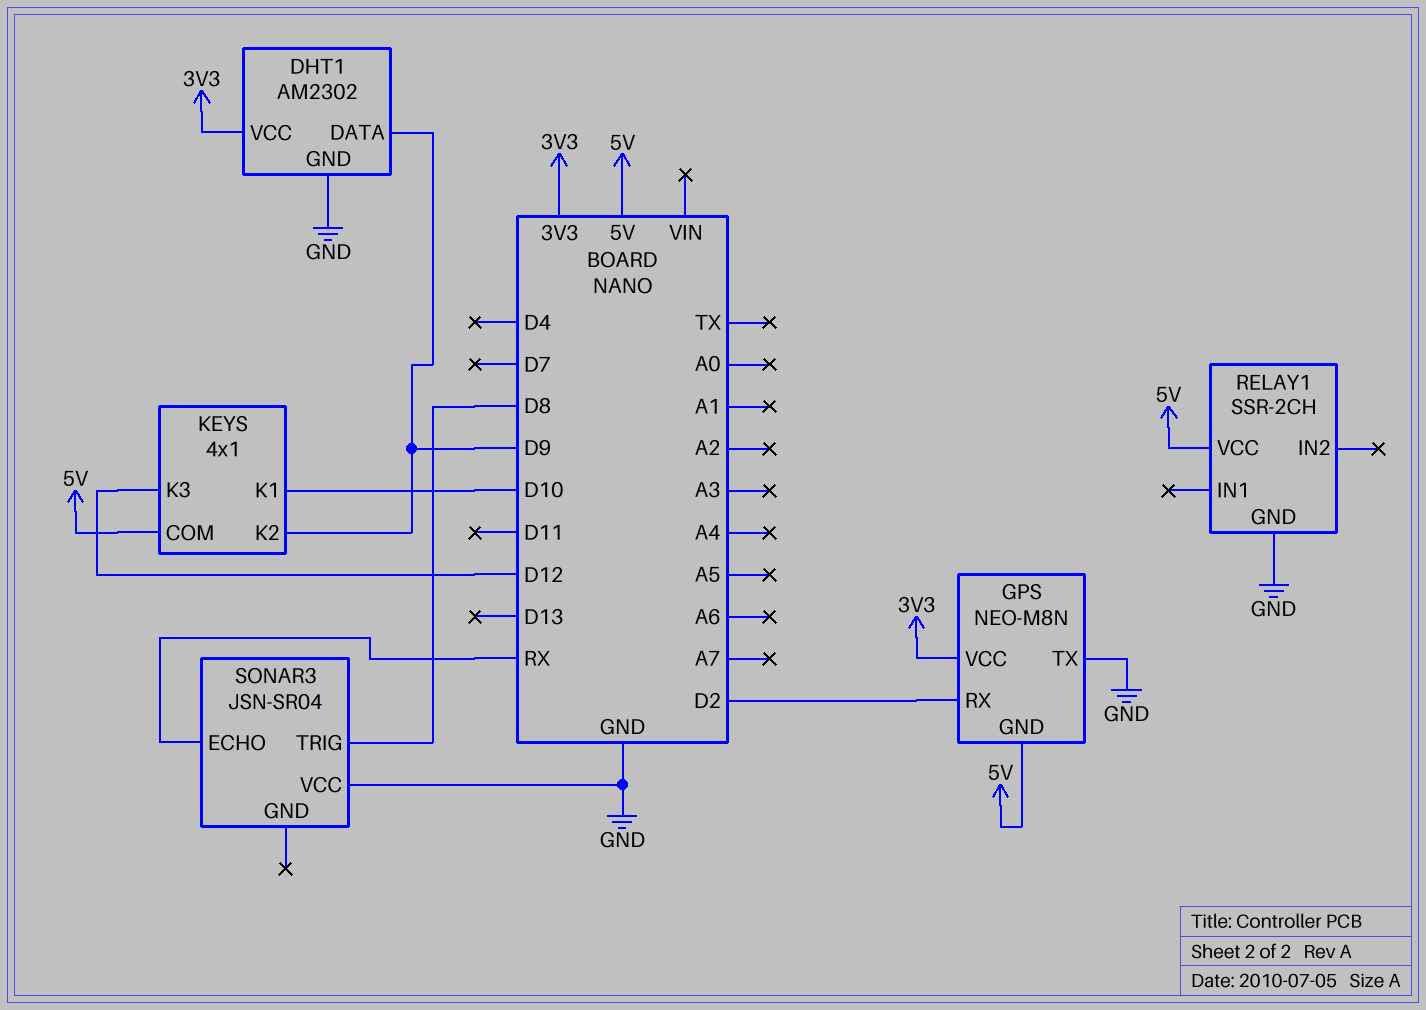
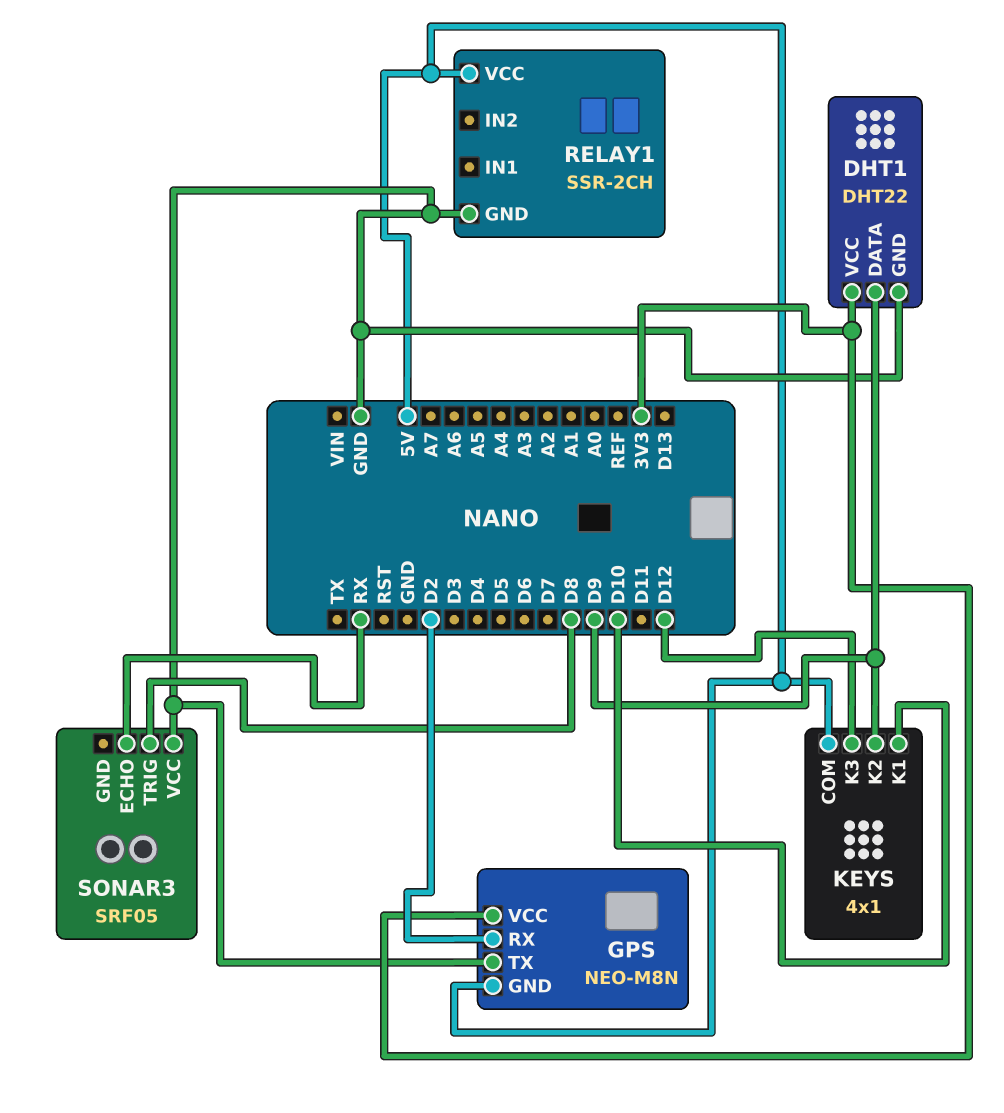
DHT1: AM2302 -> DHT22
SONAR3: JSN-SR04 -> SRF05

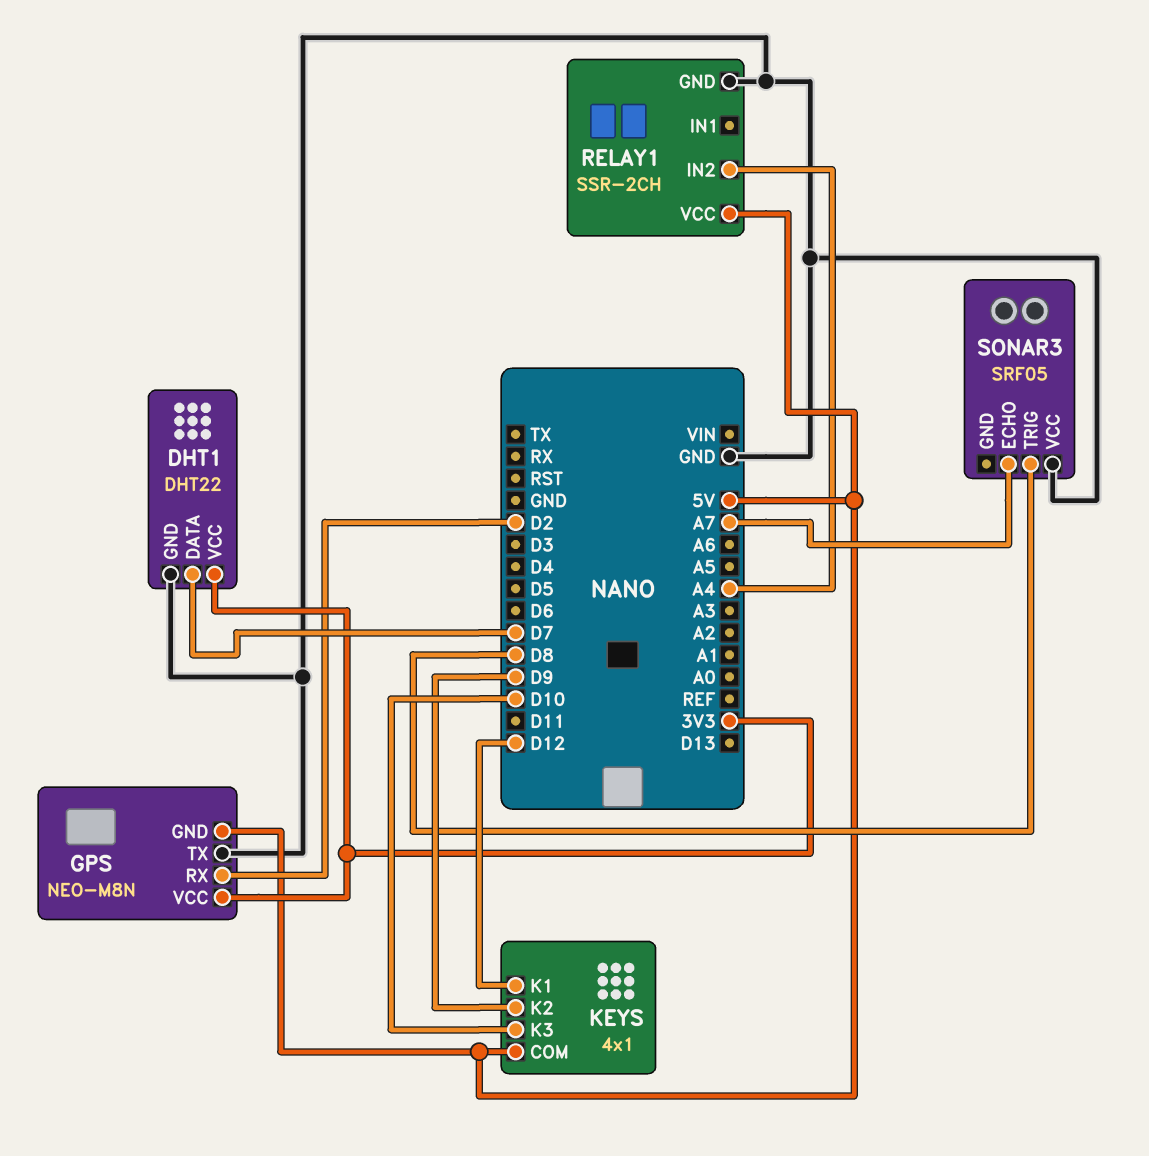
DHT1 pin DATA: D9 -> D7
KEYS pin K1: D10 -> D12
KEYS pin K3: D12 -> D10
RELAY1 pin IN2: none -> A4
SONAR3 pin ECHO: RX -> A7

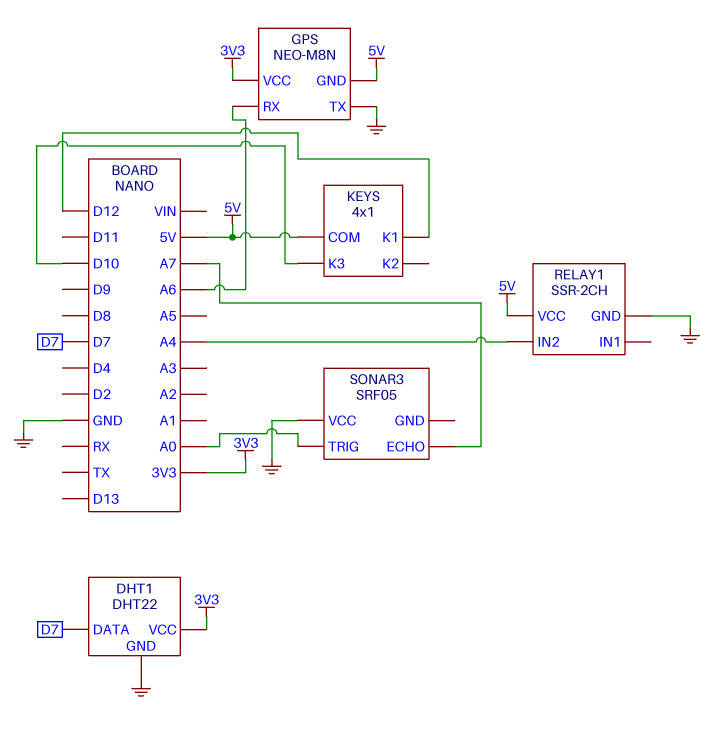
GPS pin RX: D2 -> A6
KEYS pin K2: D9 -> none
SONAR3 pin TRIG: D8 -> A0

